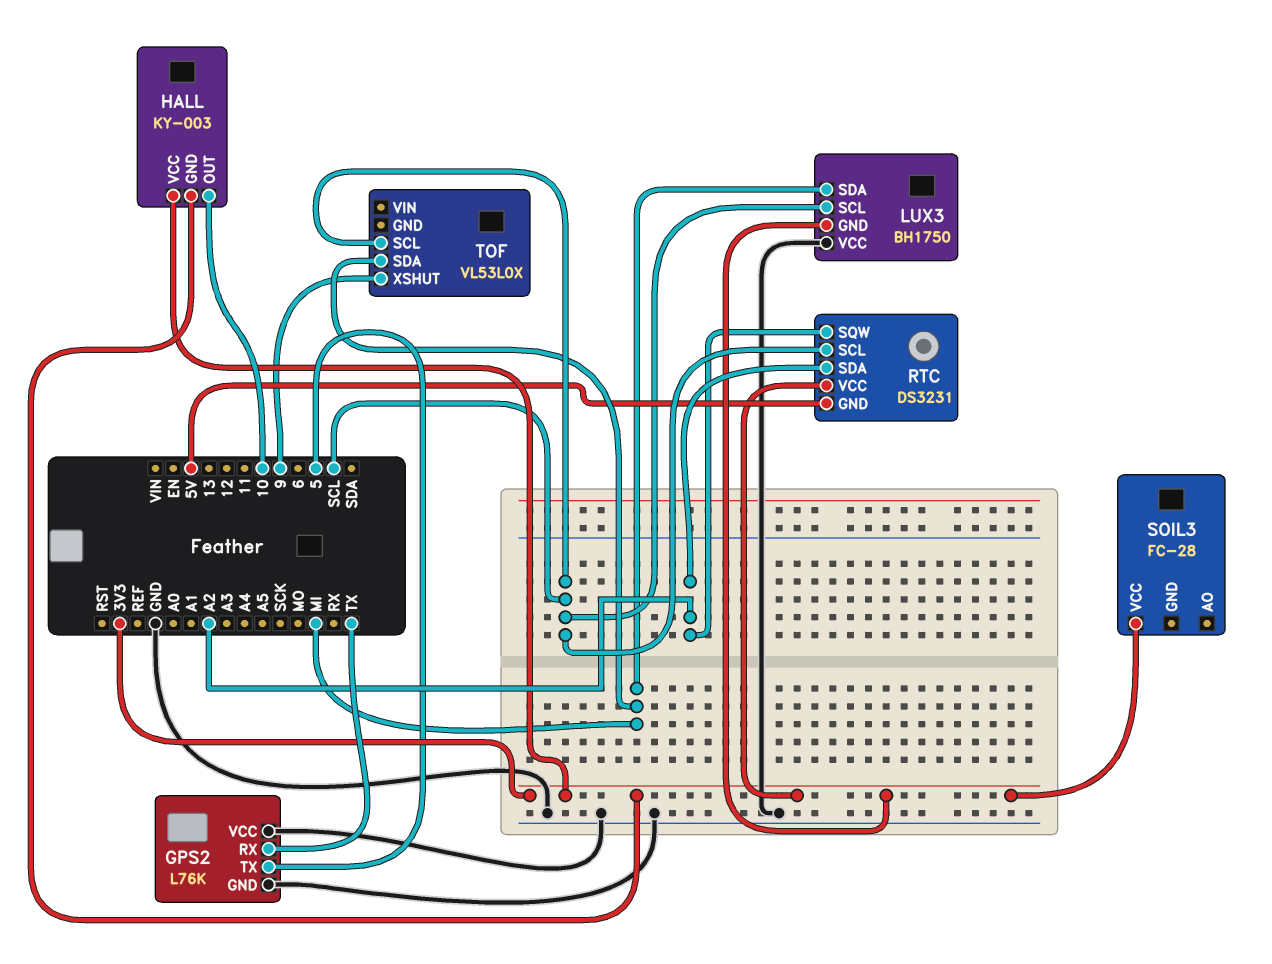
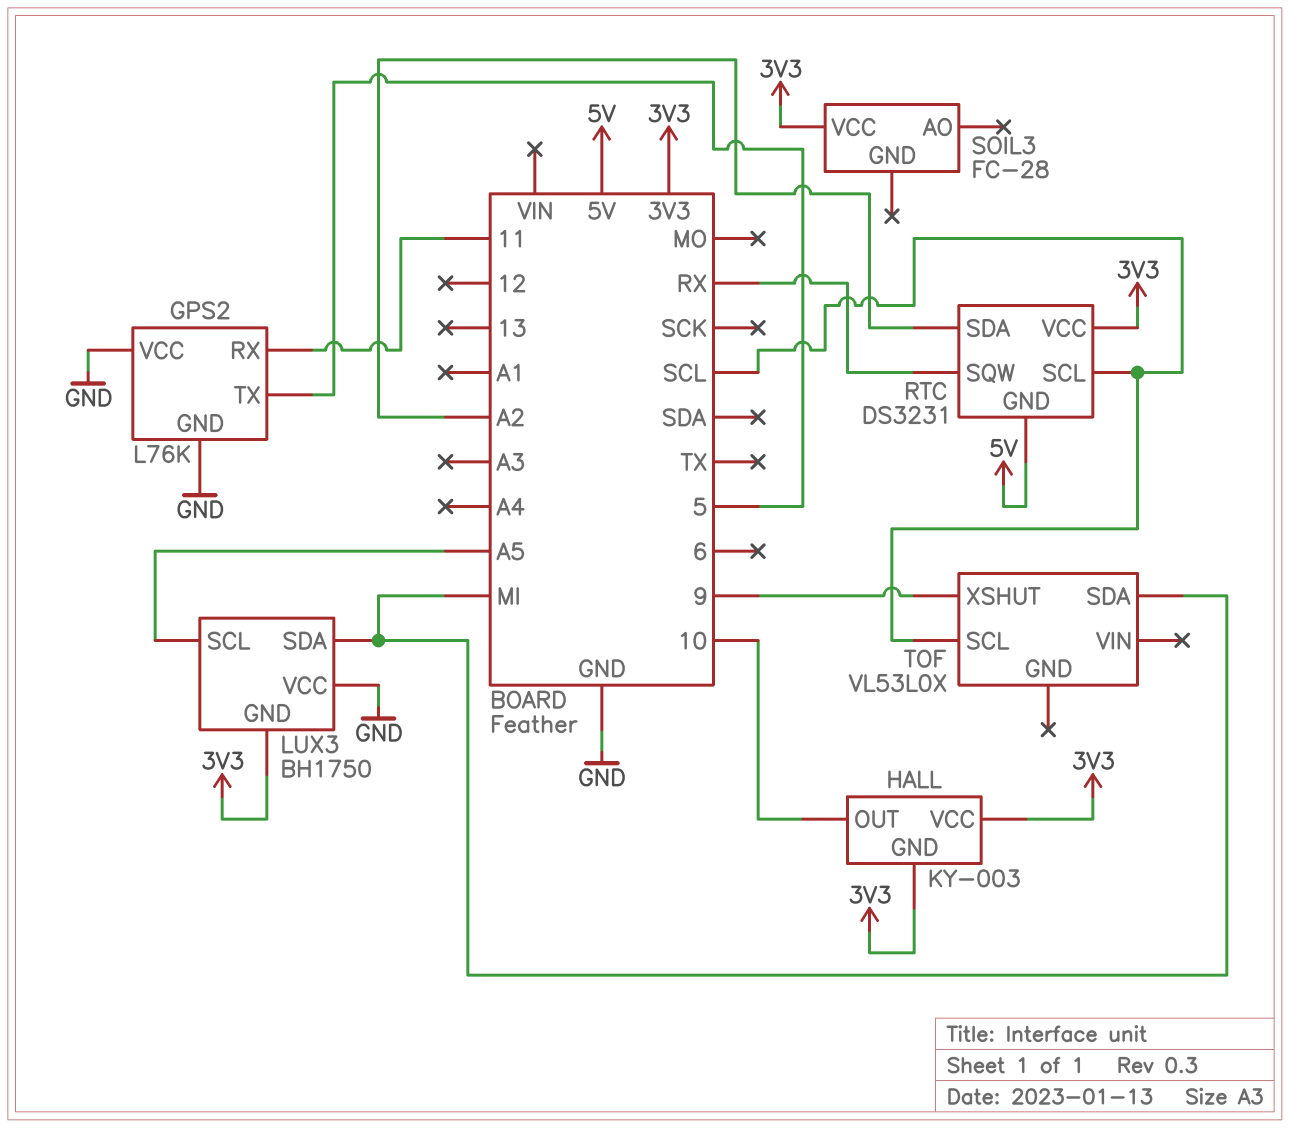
GPS2 pin RX: TX -> 11
LUX3 pin SCL: SCL -> A5
RTC pin SQW: A2 -> RX

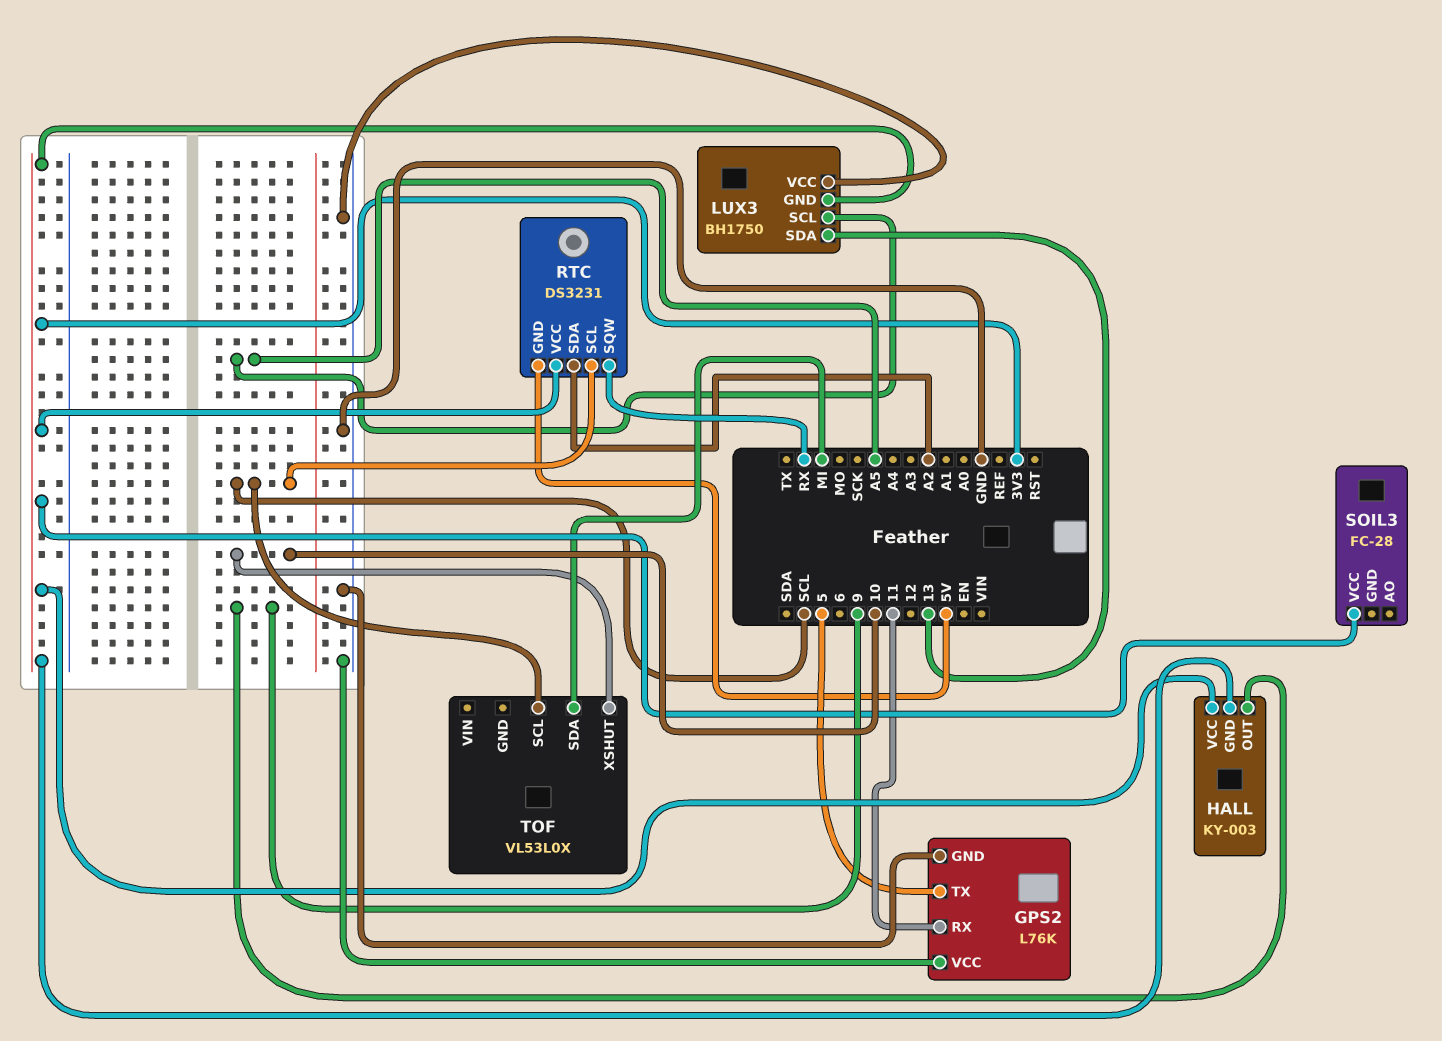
HALL pin OUT: 10 -> 9
LUX3 pin SDA: MI -> 13
TOF pin XSHUT: 9 -> 10

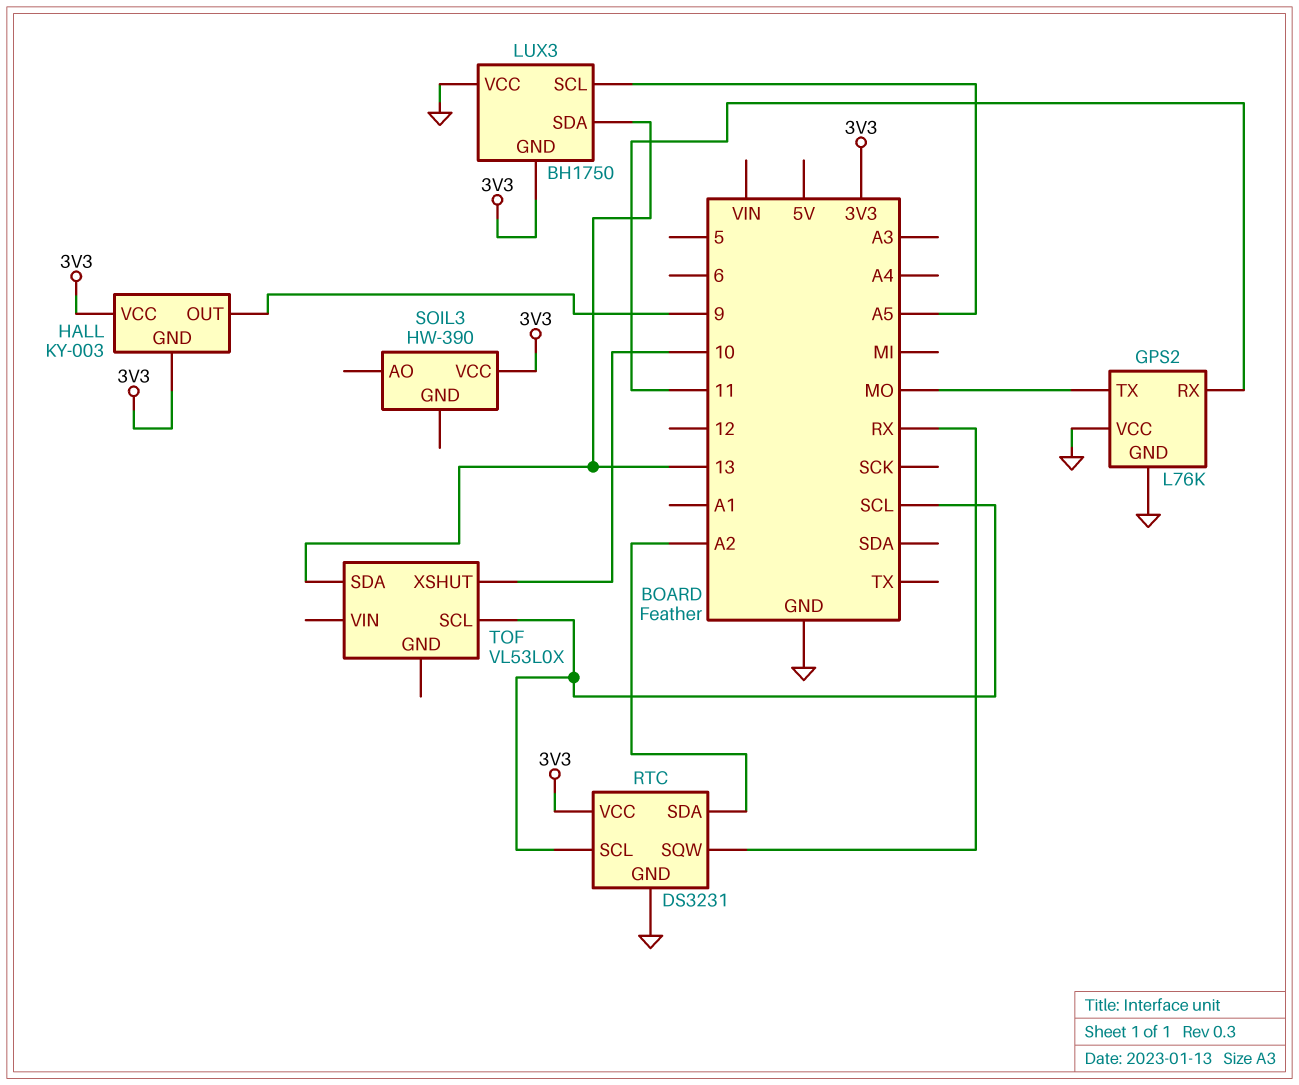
GPS2 pin TX: 5 -> MO
RTC pin GND: 5V -> GND
SOIL3: FC-28 -> HW-390
TOF pin SDA: MI -> 13

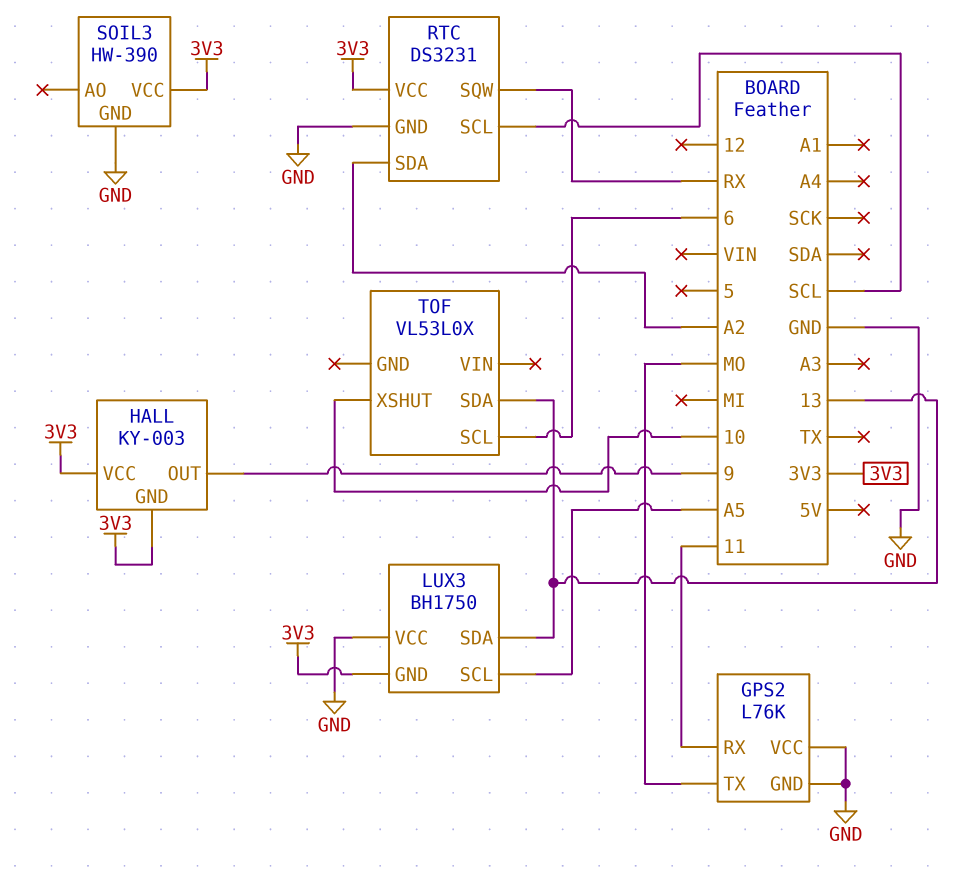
SOIL3 pin GND: none -> GND
TOF pin SCL: SCL -> 6

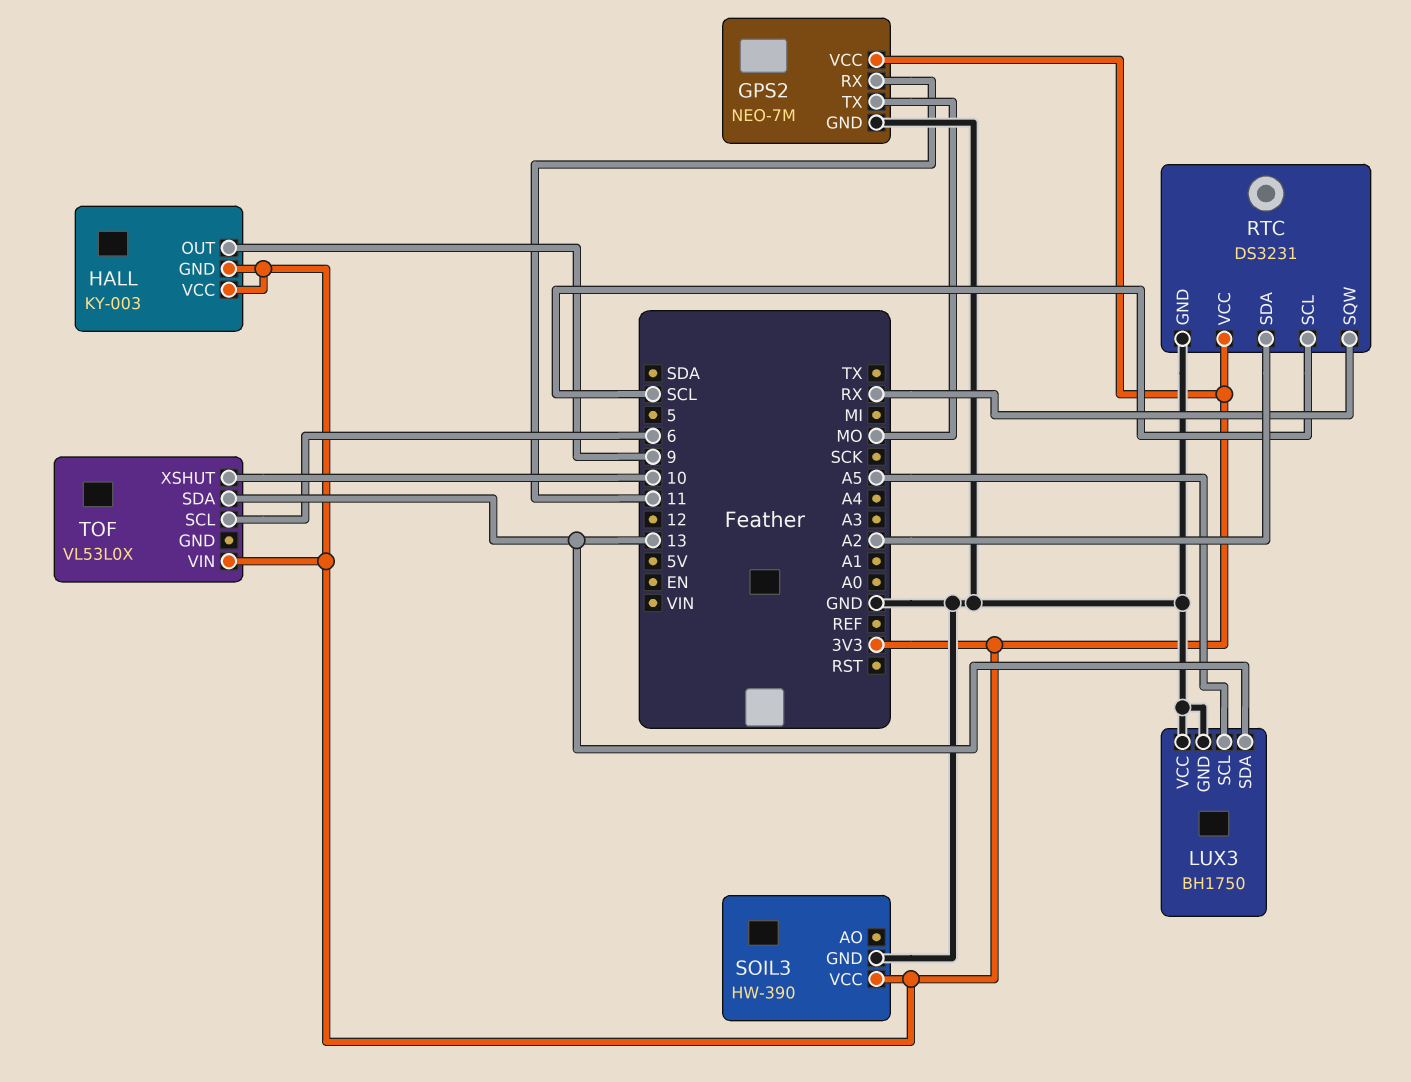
GPS2: L76K -> NEO-7M
GPS2 pin VCC: GND -> 3V3
LUX3 pin GND: 3V3 -> GND
TOF pin VIN: none -> 3V3

